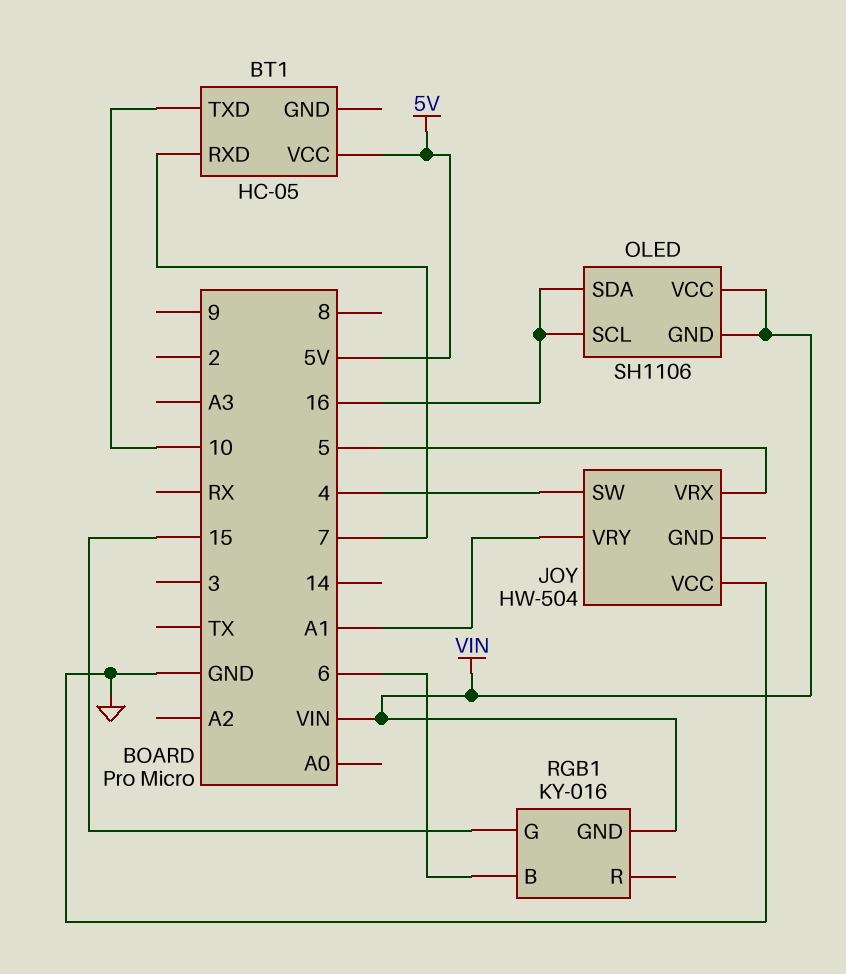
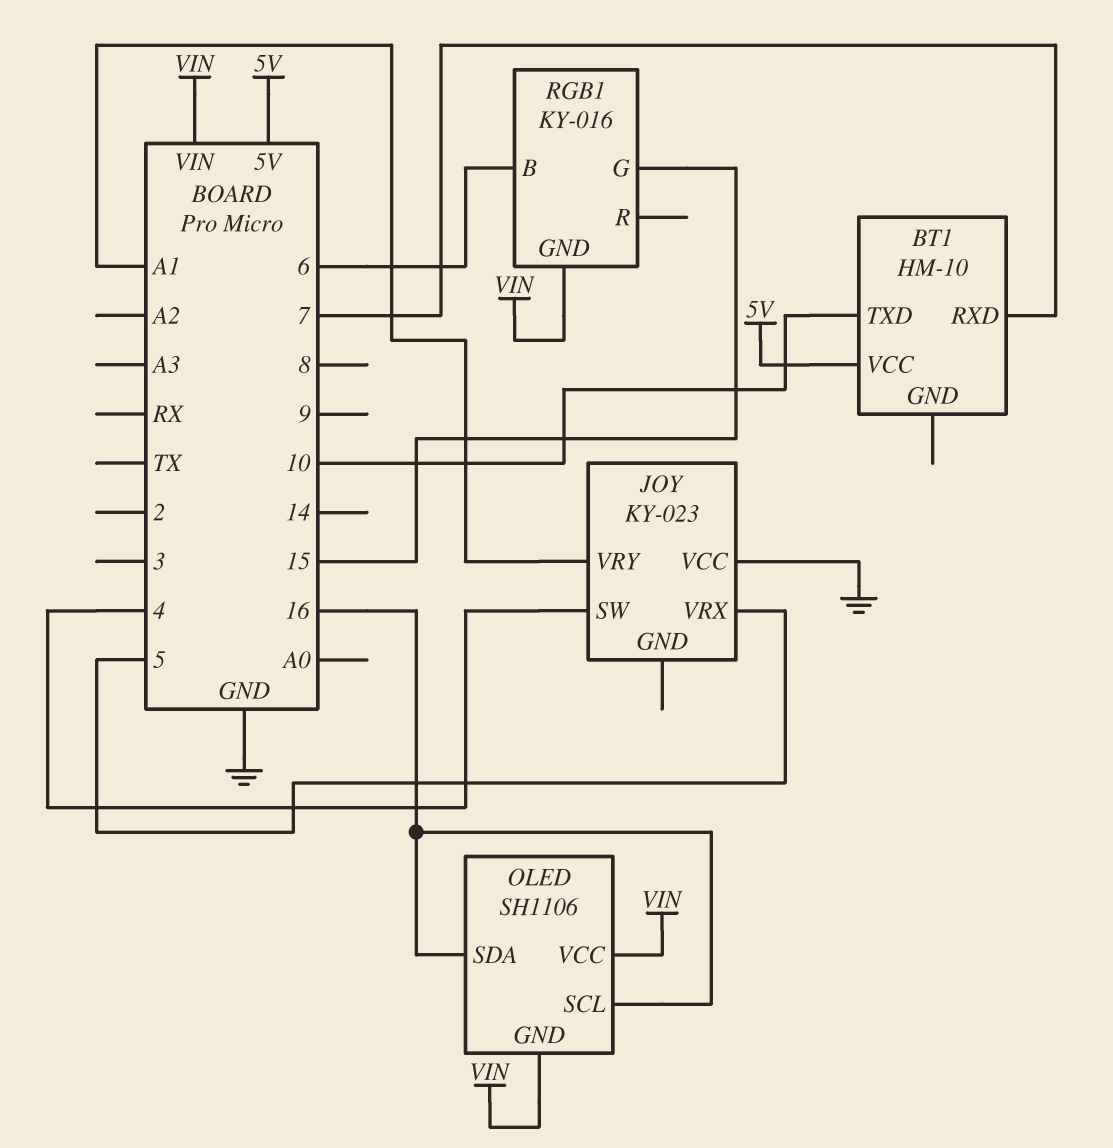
BT1: HC-05 -> HM-10
JOY: HW-504 -> KY-023

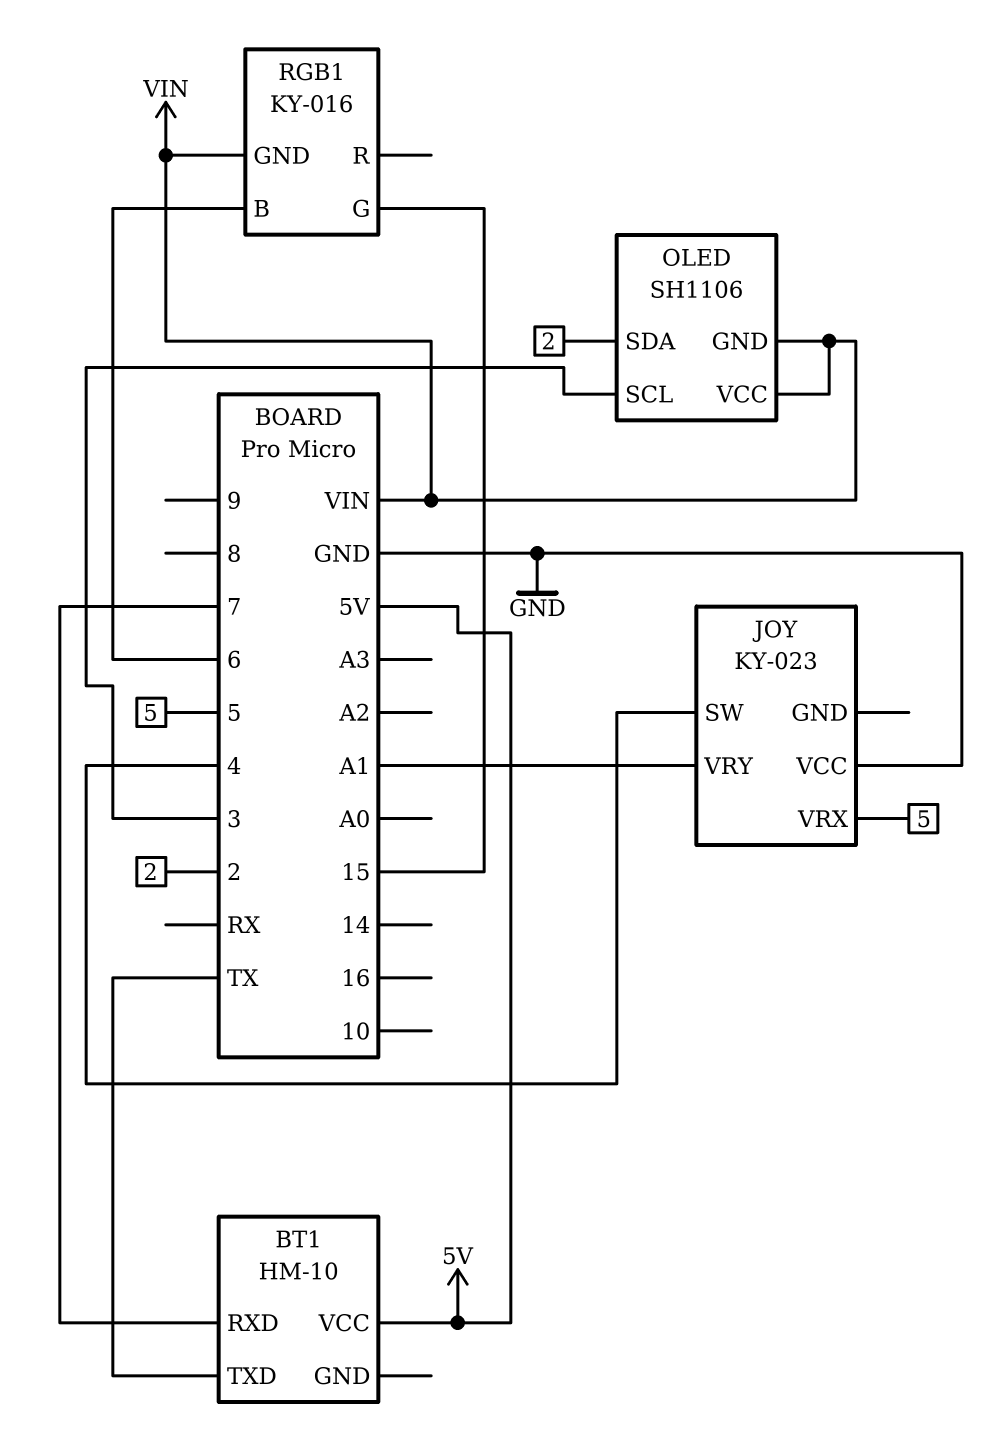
BT1 pin TXD: 10 -> TX
OLED pin SCL: 16 -> 3
OLED pin SDA: 16 -> 2

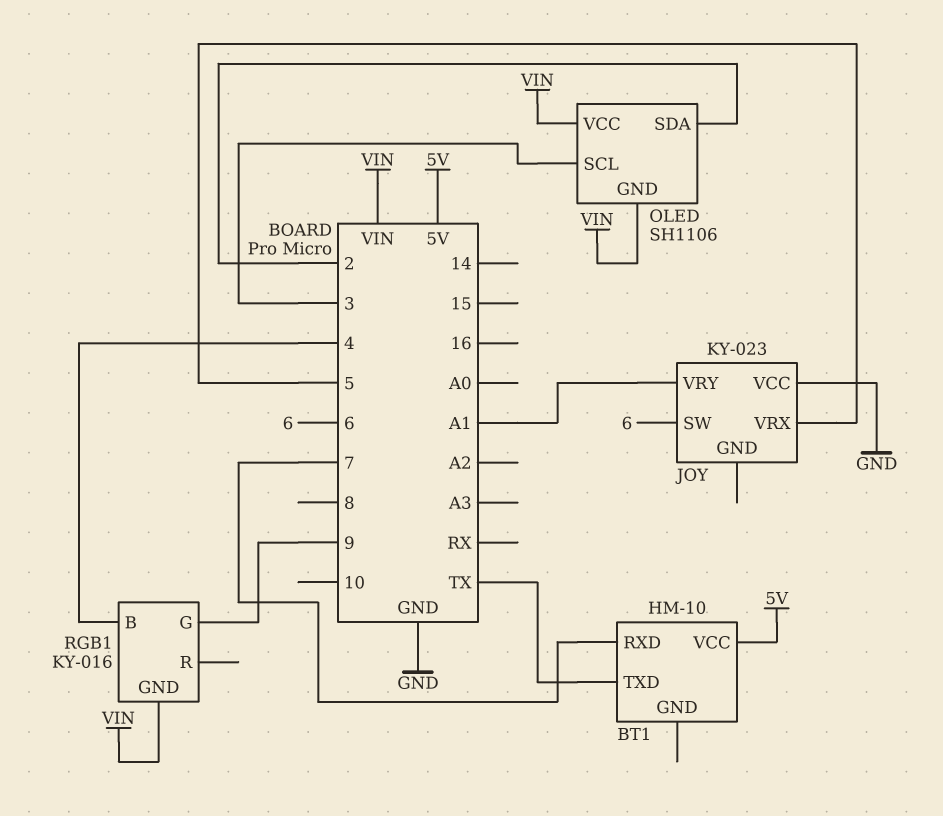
JOY pin SW: 4 -> 6
RGB1 pin B: 6 -> 4
RGB1 pin G: 15 -> 9

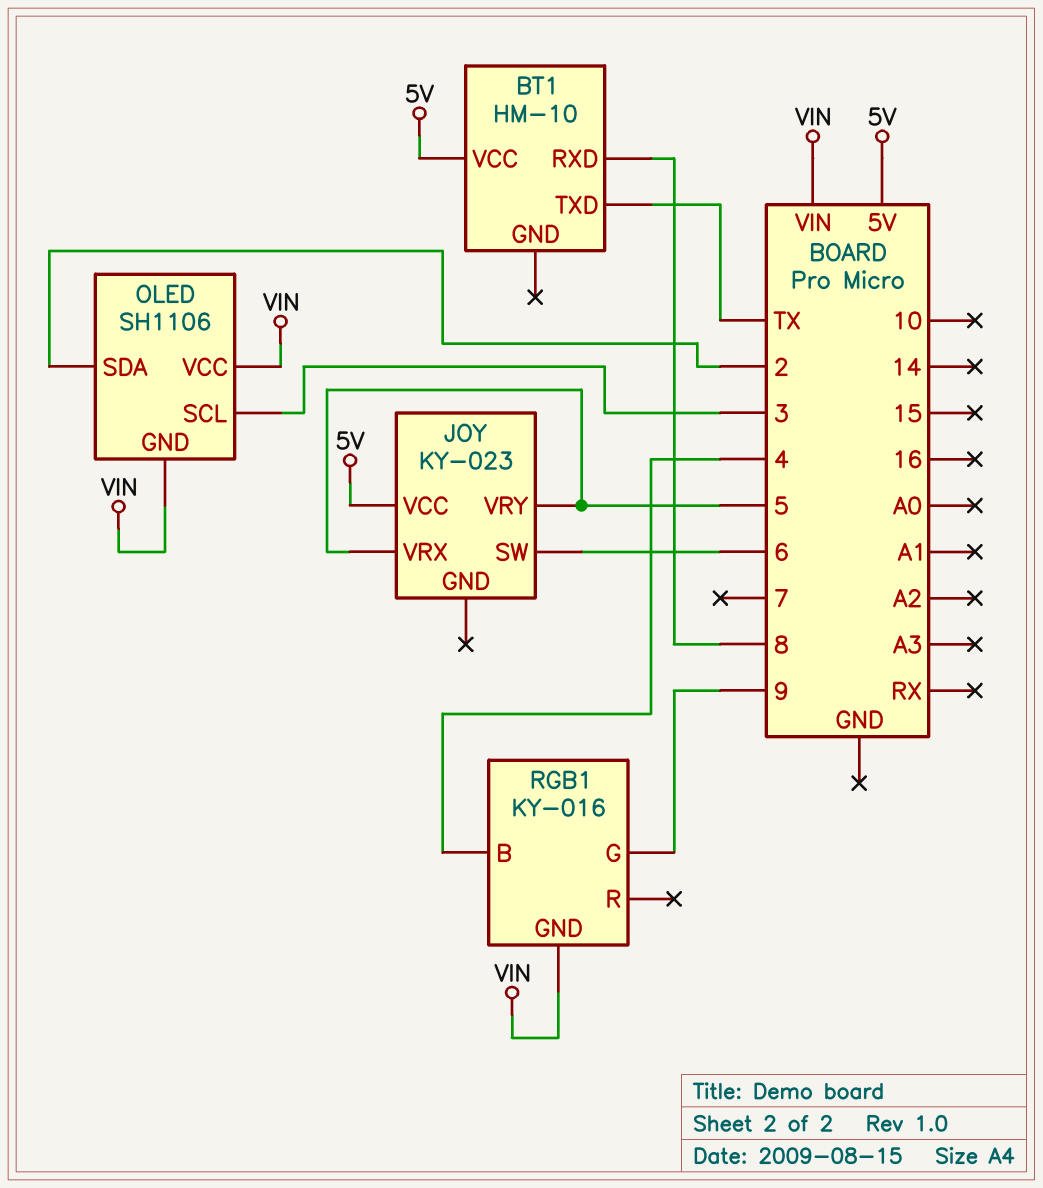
BT1 pin RXD: 7 -> 8
JOY pin VCC: GND -> 5V
JOY pin VRY: A1 -> 5

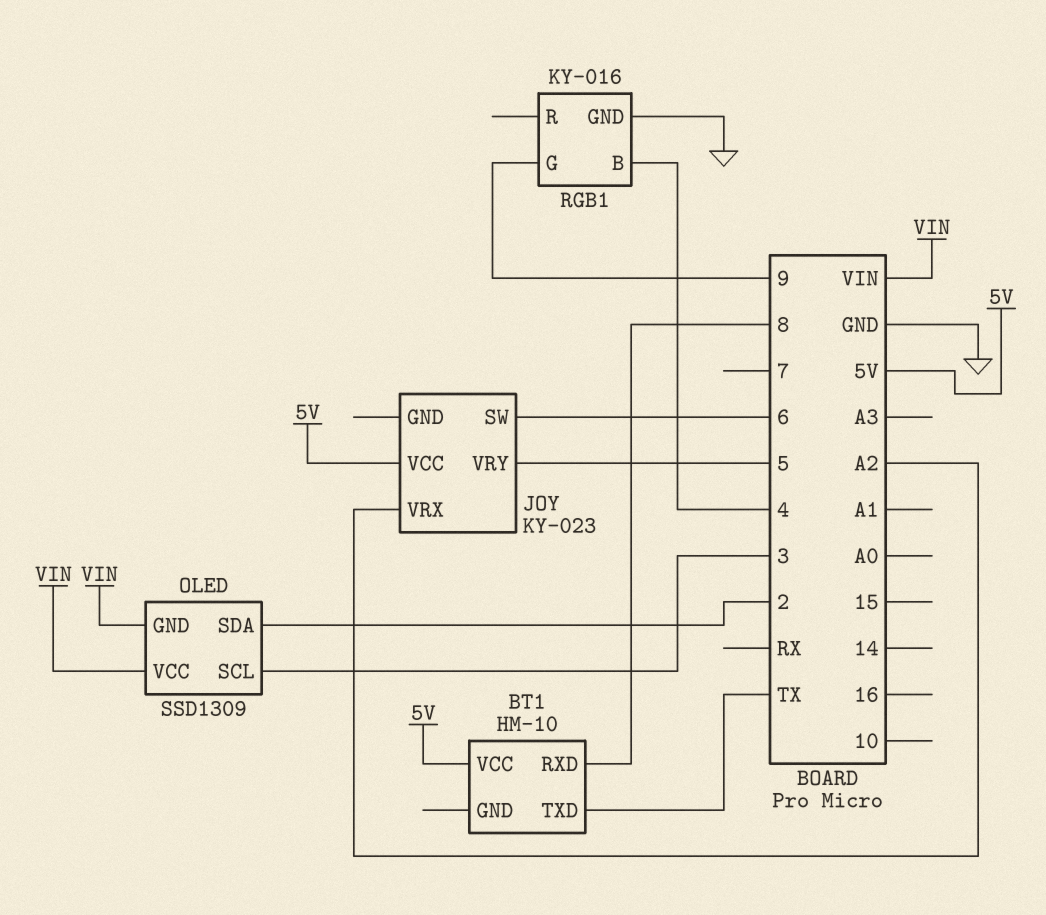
JOY pin VRX: 5 -> A2
OLED: SH1106 -> SSD1309
RGB1 pin GND: VIN -> GND

